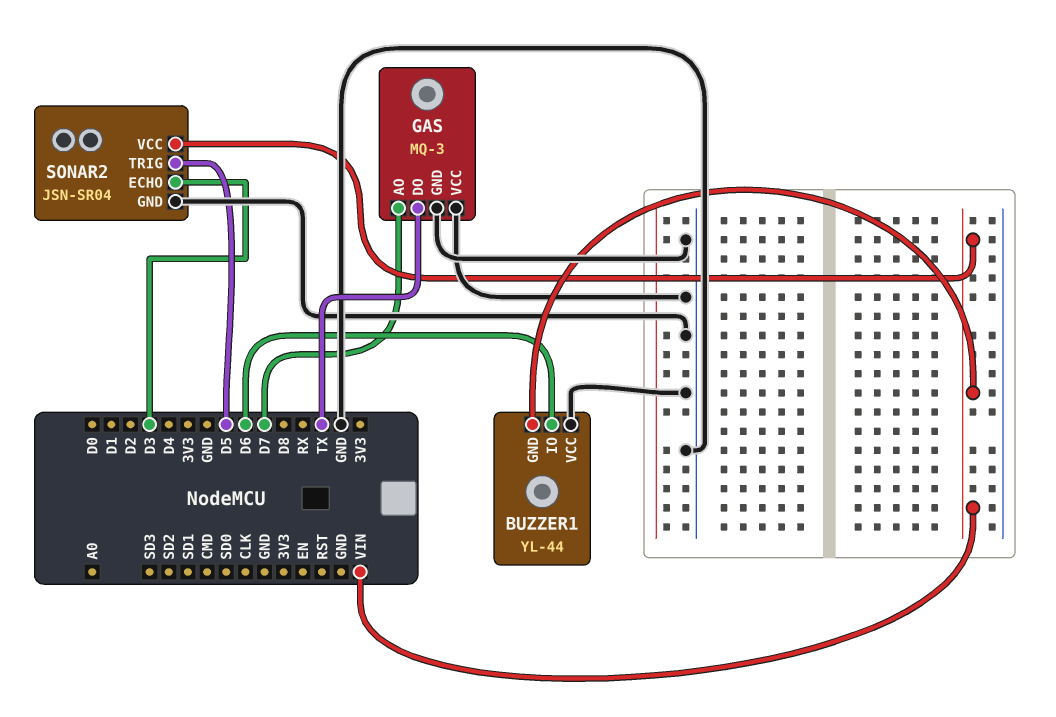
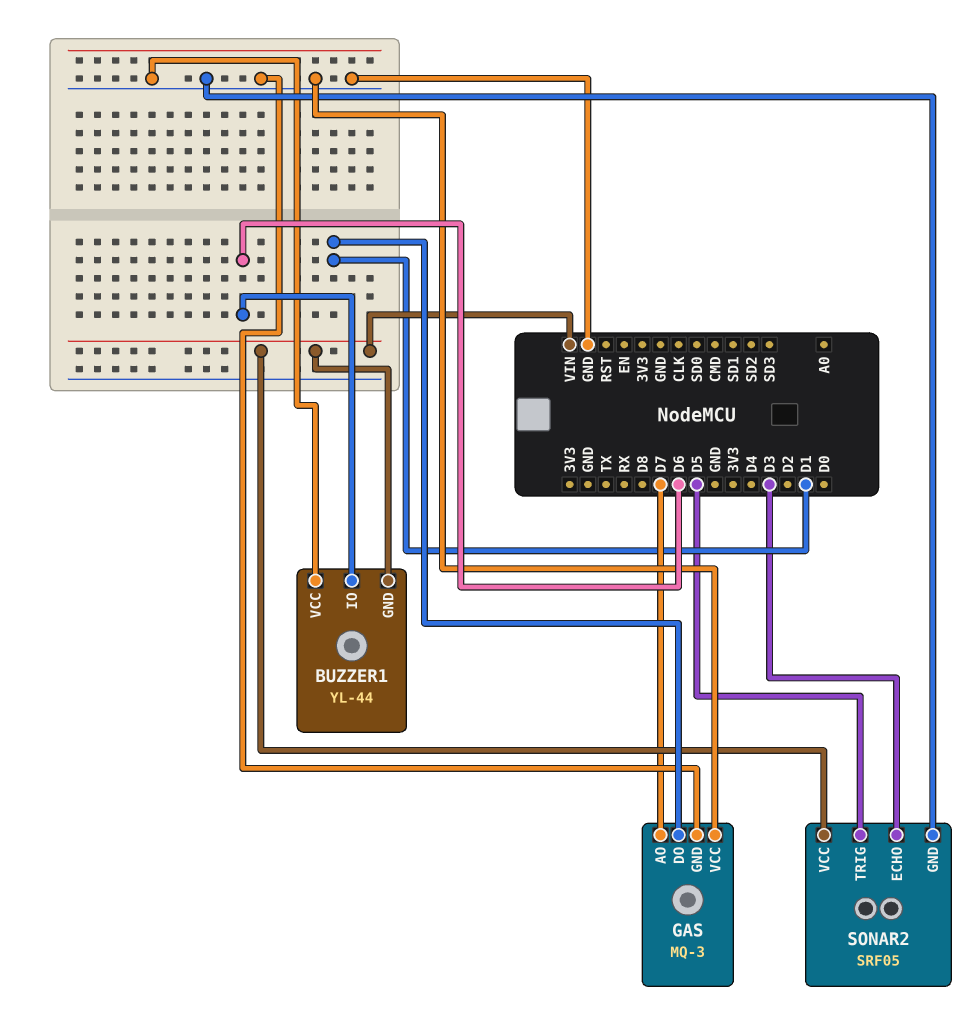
GAS pin DO: TX -> D1
SONAR2: JSN-SR04 -> SRF05

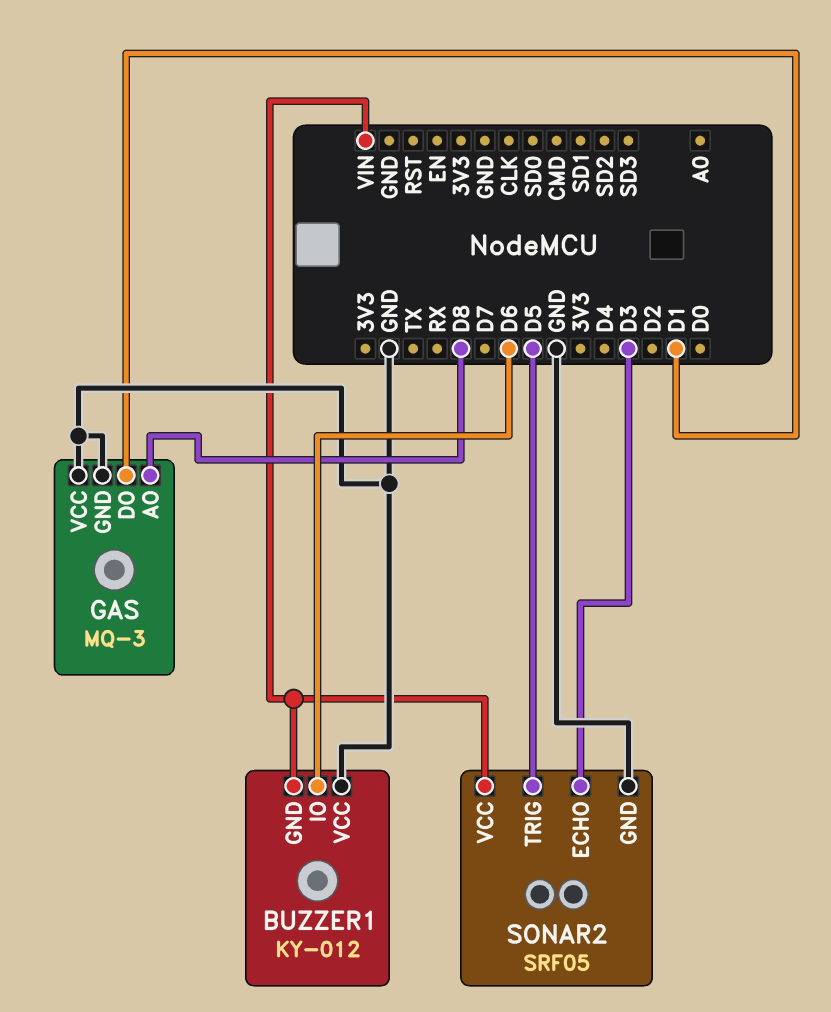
BUZZER1: YL-44 -> KY-012
GAS pin AO: D7 -> D8

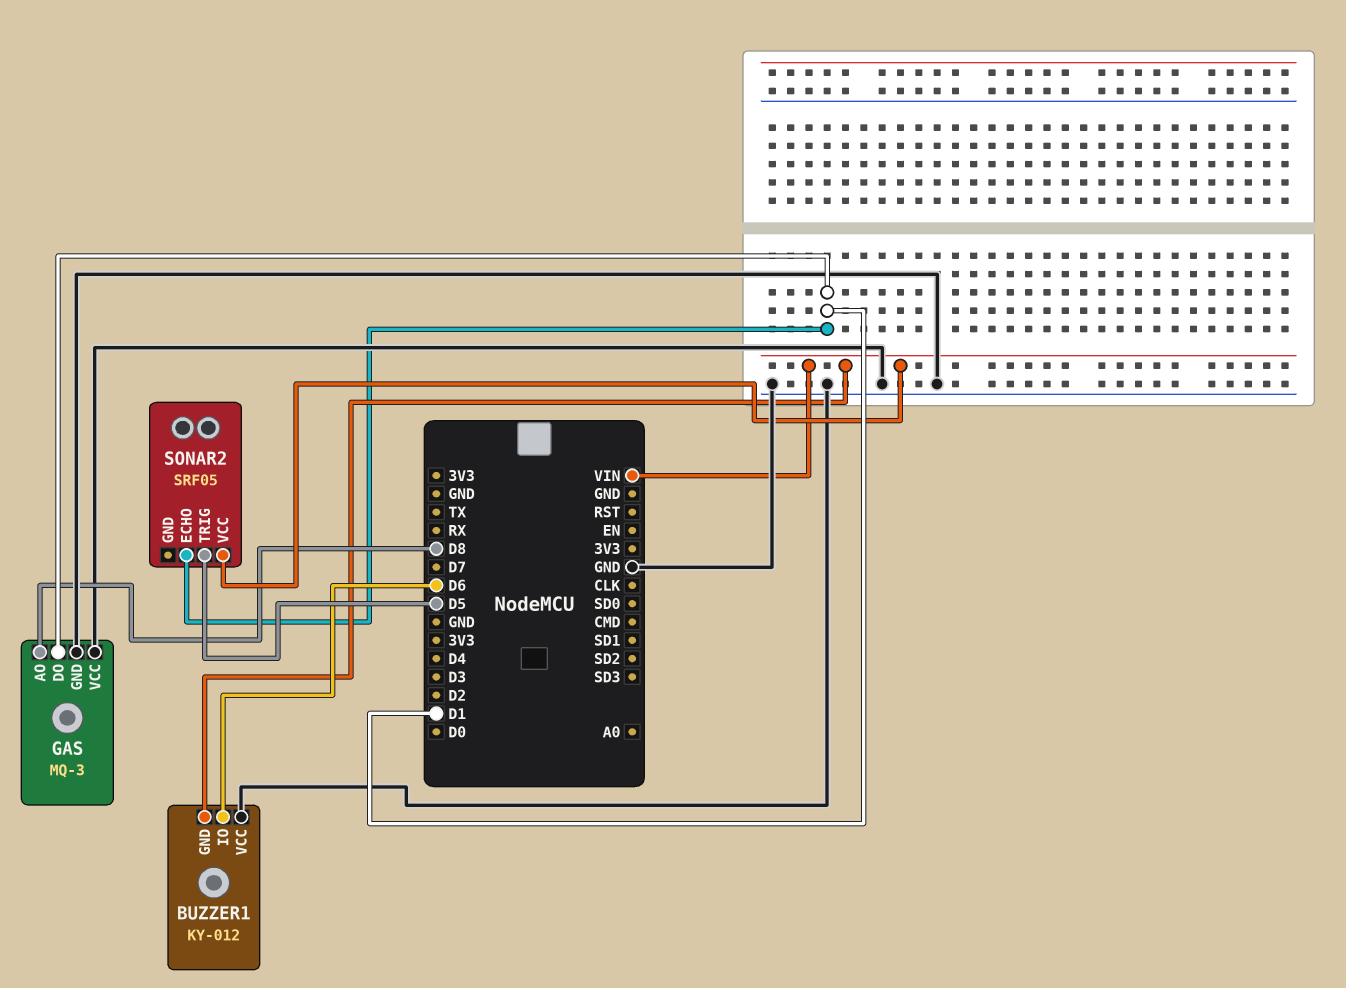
SONAR2 pin ECHO: D3 -> D1
SONAR2 pin GND: GND -> none

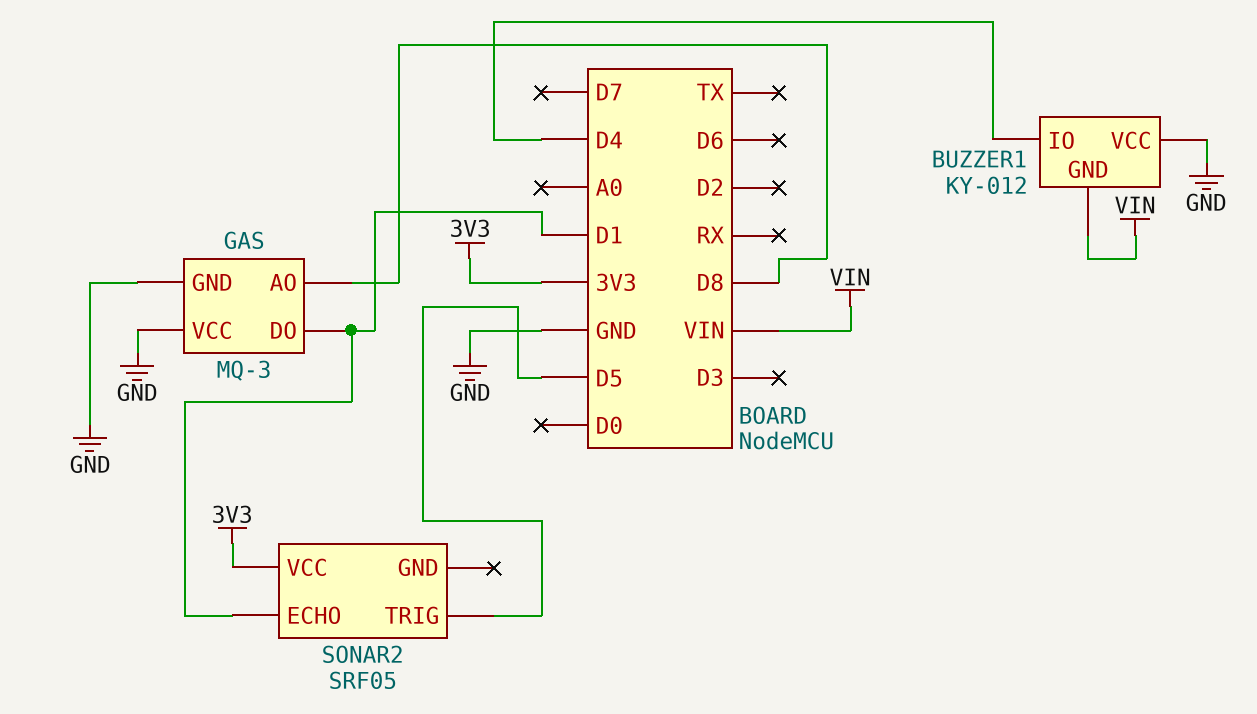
BUZZER1 pin IO: D6 -> D4
SONAR2 pin VCC: VIN -> 3V3

